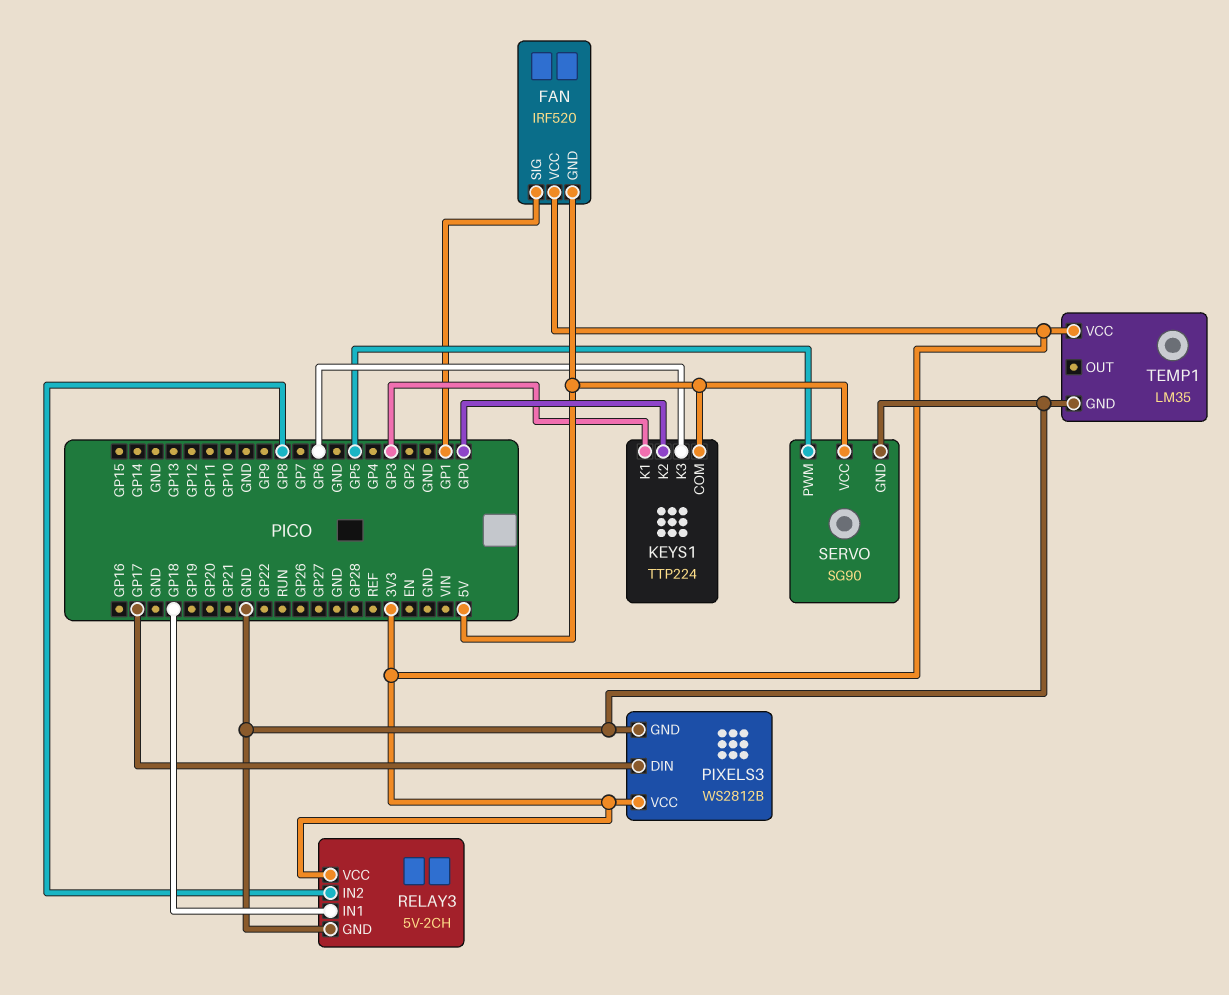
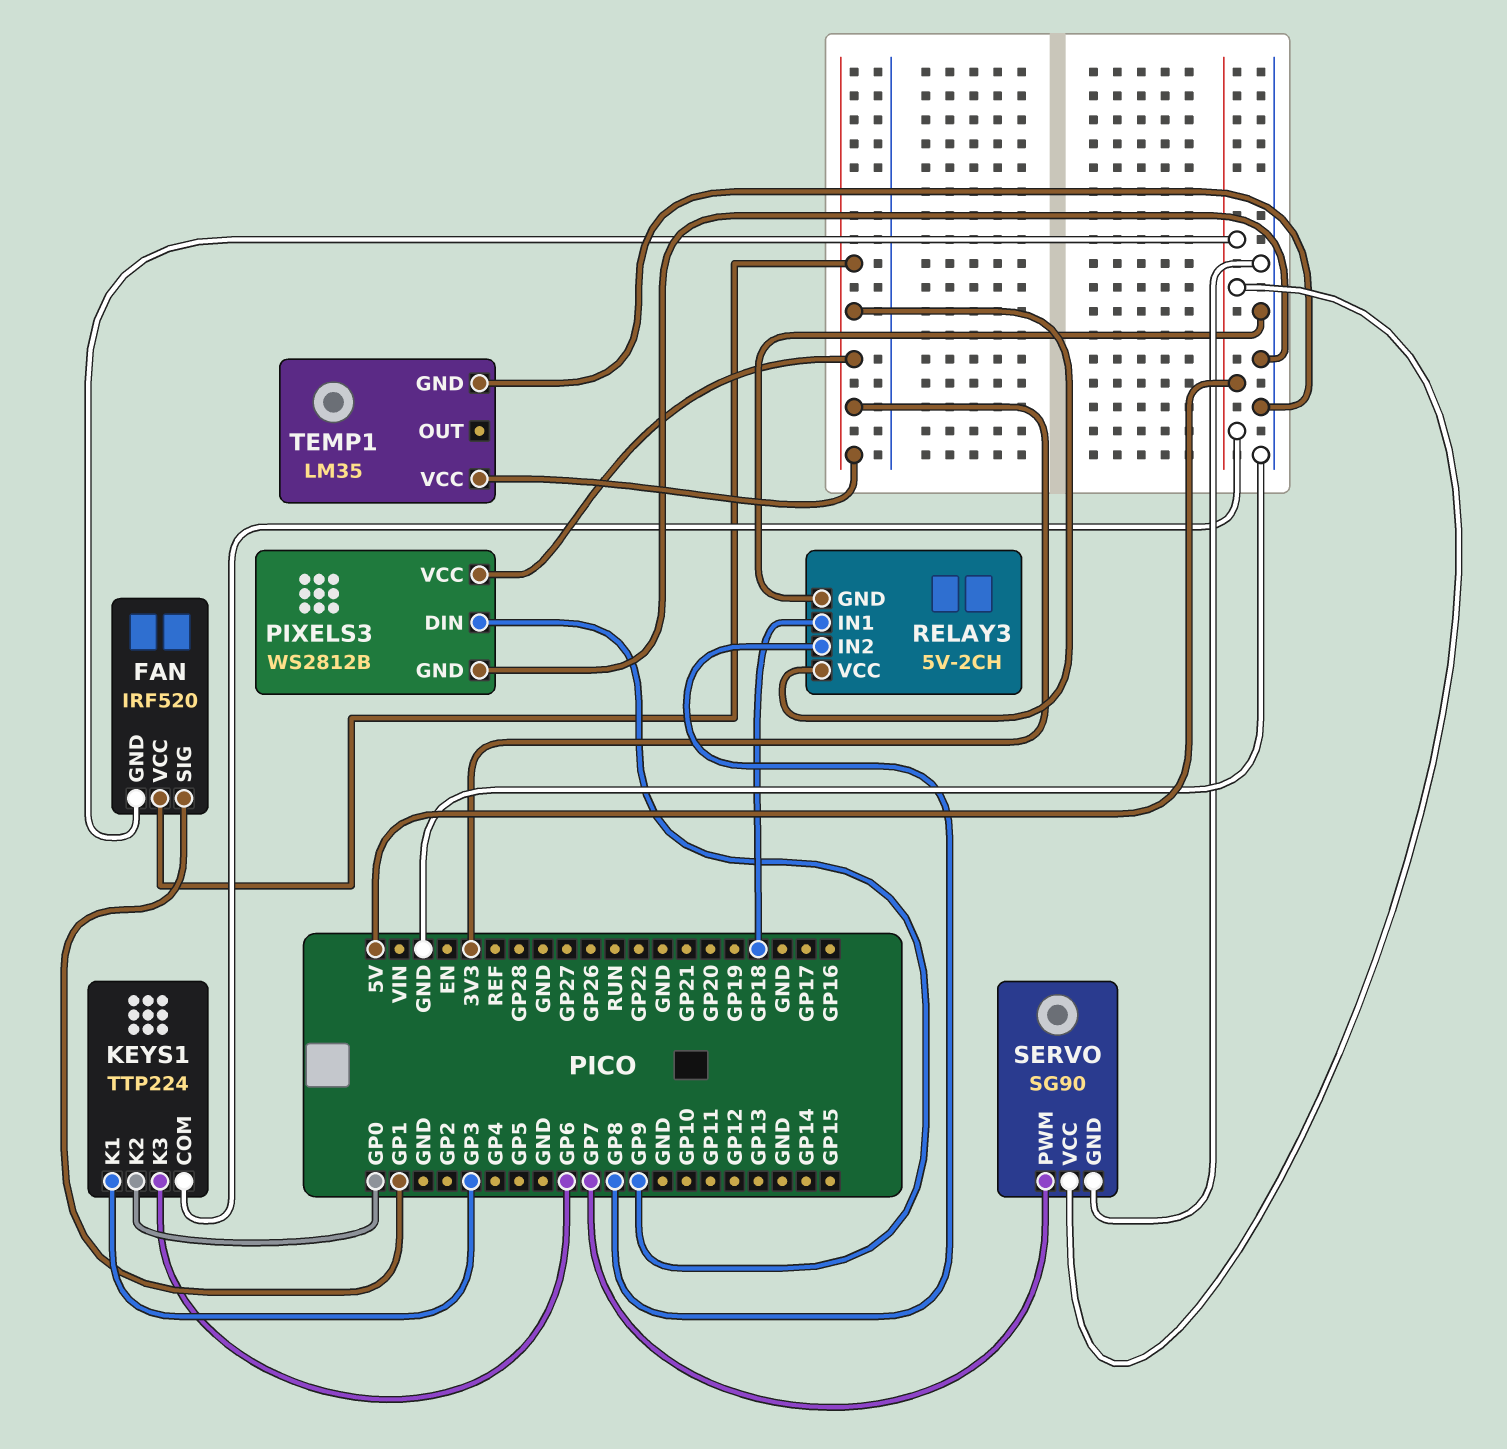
PIXELS3 pin DIN: GP17 -> GP9
SERVO pin PWM: GP5 -> GP7

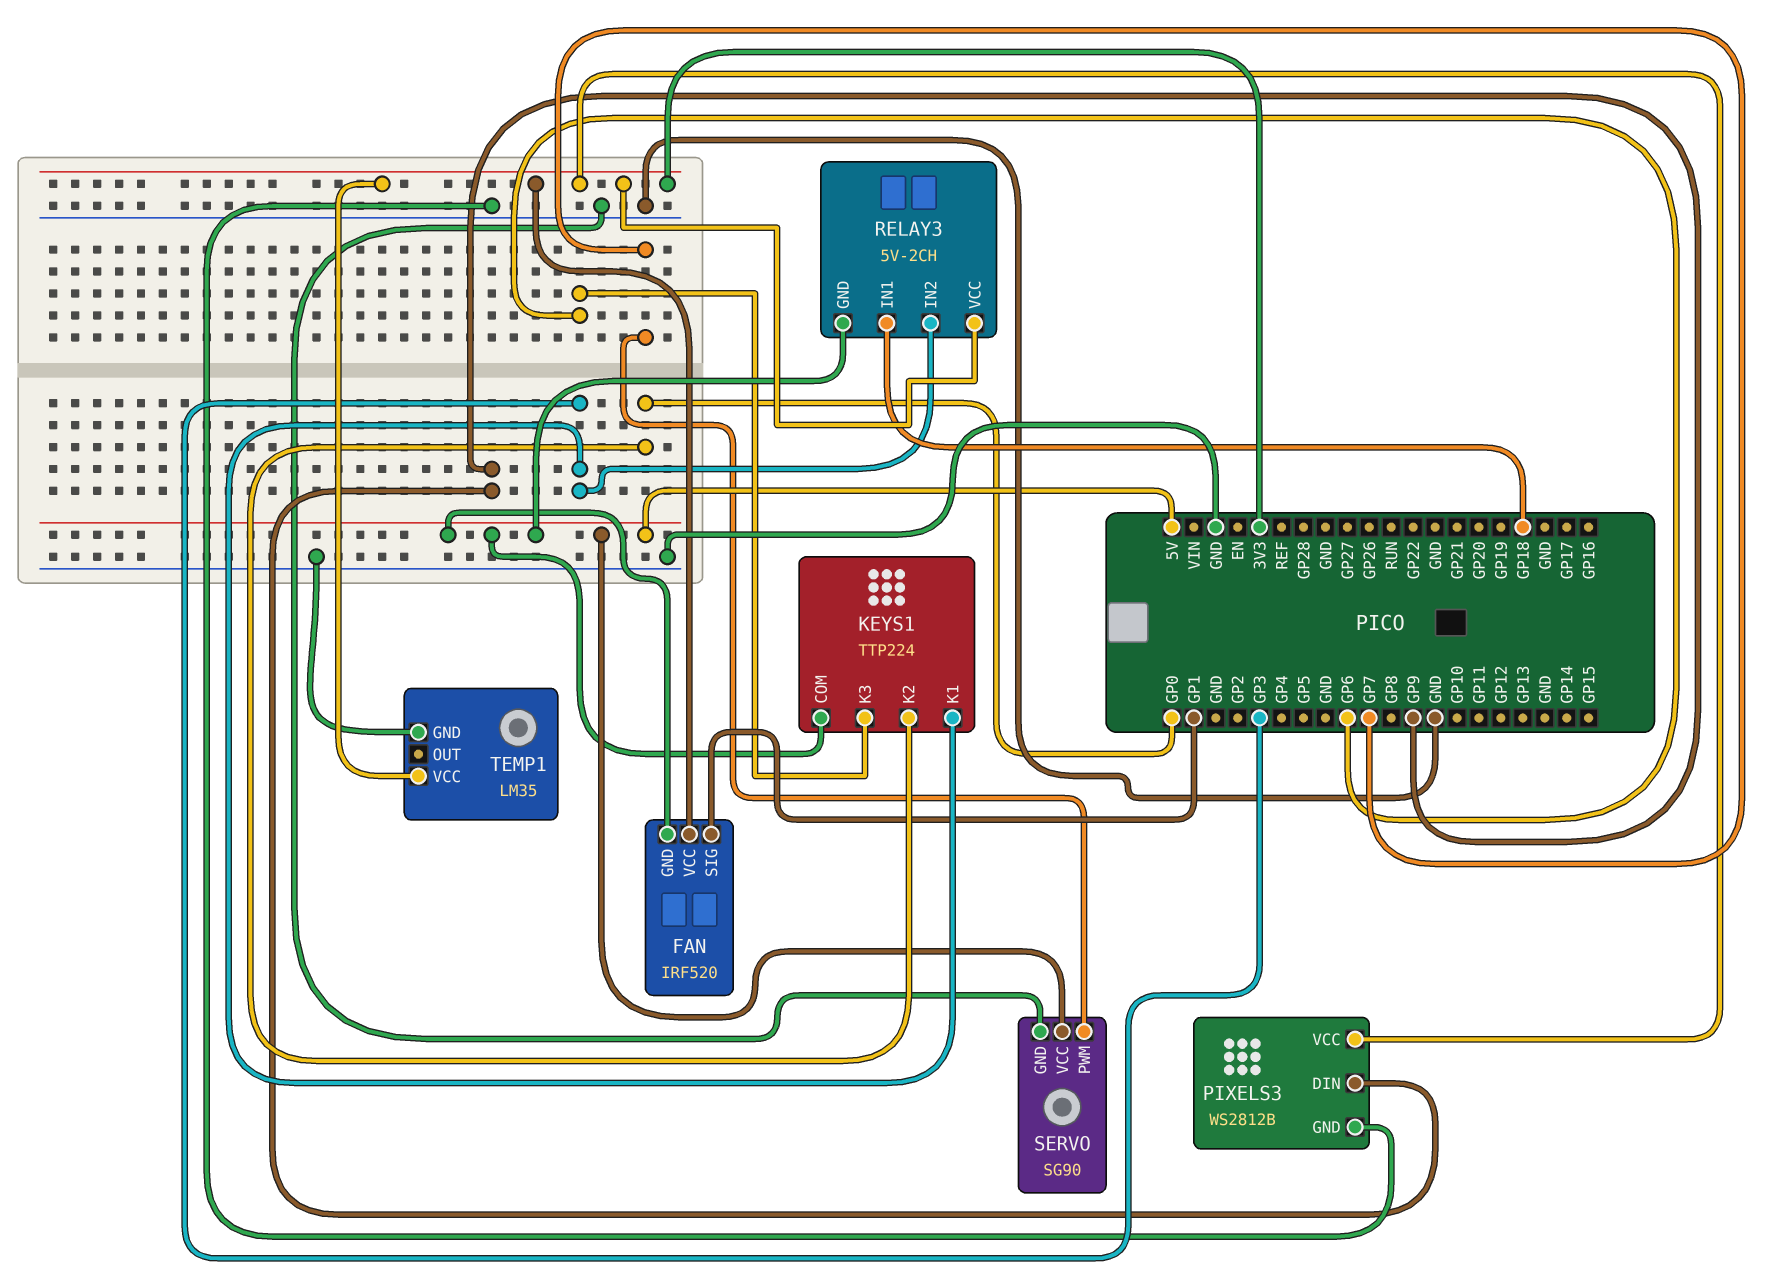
RELAY3 pin GND: GND -> 5V
RELAY3 pin IN2: GP8 -> GP3

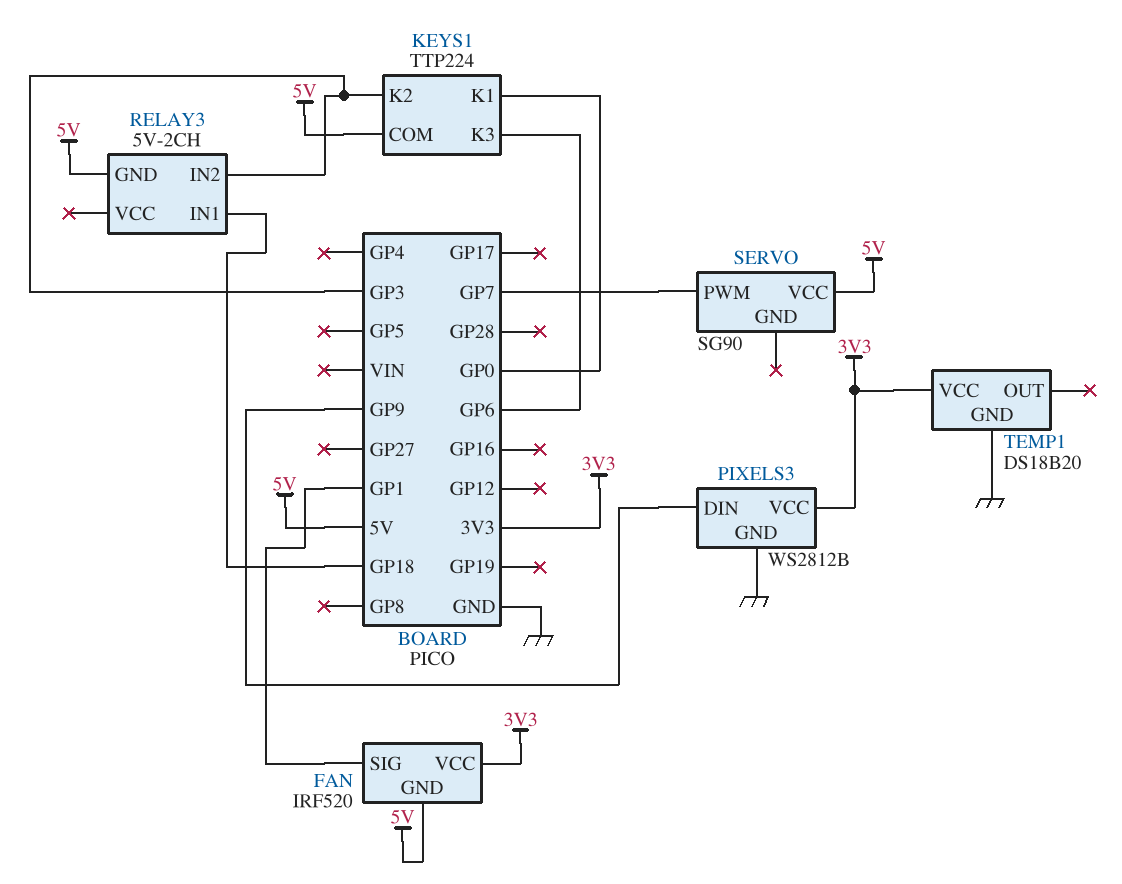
KEYS1 pin K1: GP3 -> GP0
KEYS1 pin K2: GP0 -> GP3
RELAY3 pin VCC: 3V3 -> none
SERVO pin GND: GND -> none
TEMP1: LM35 -> DS18B20

